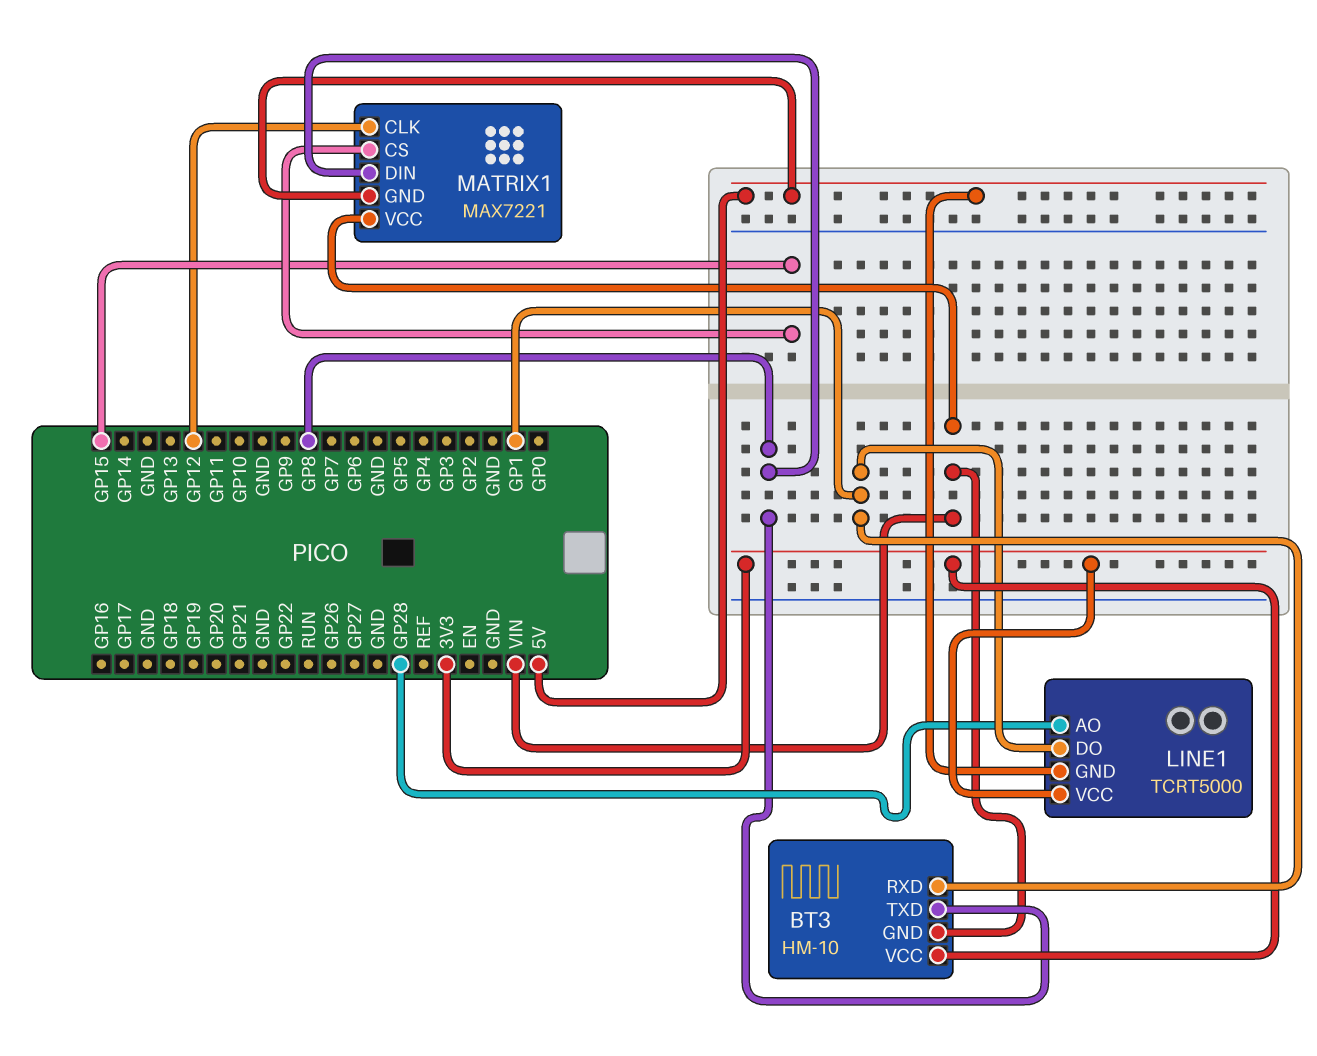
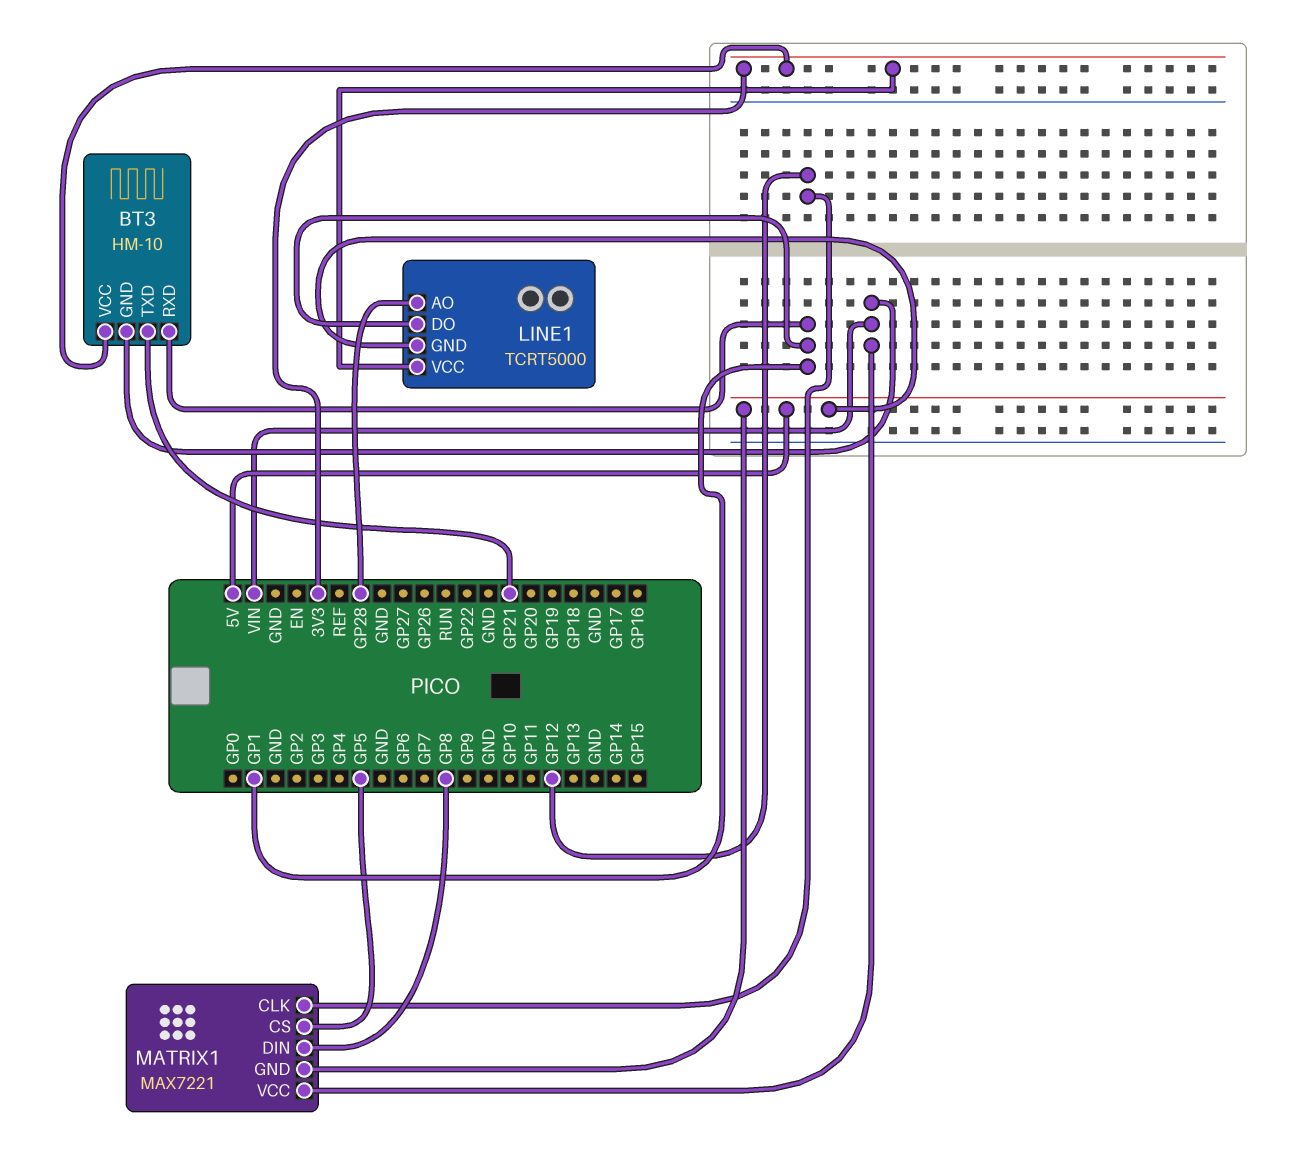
BT3 pin TXD: GP8 -> GP21
MATRIX1 pin CS: GP15 -> GP5

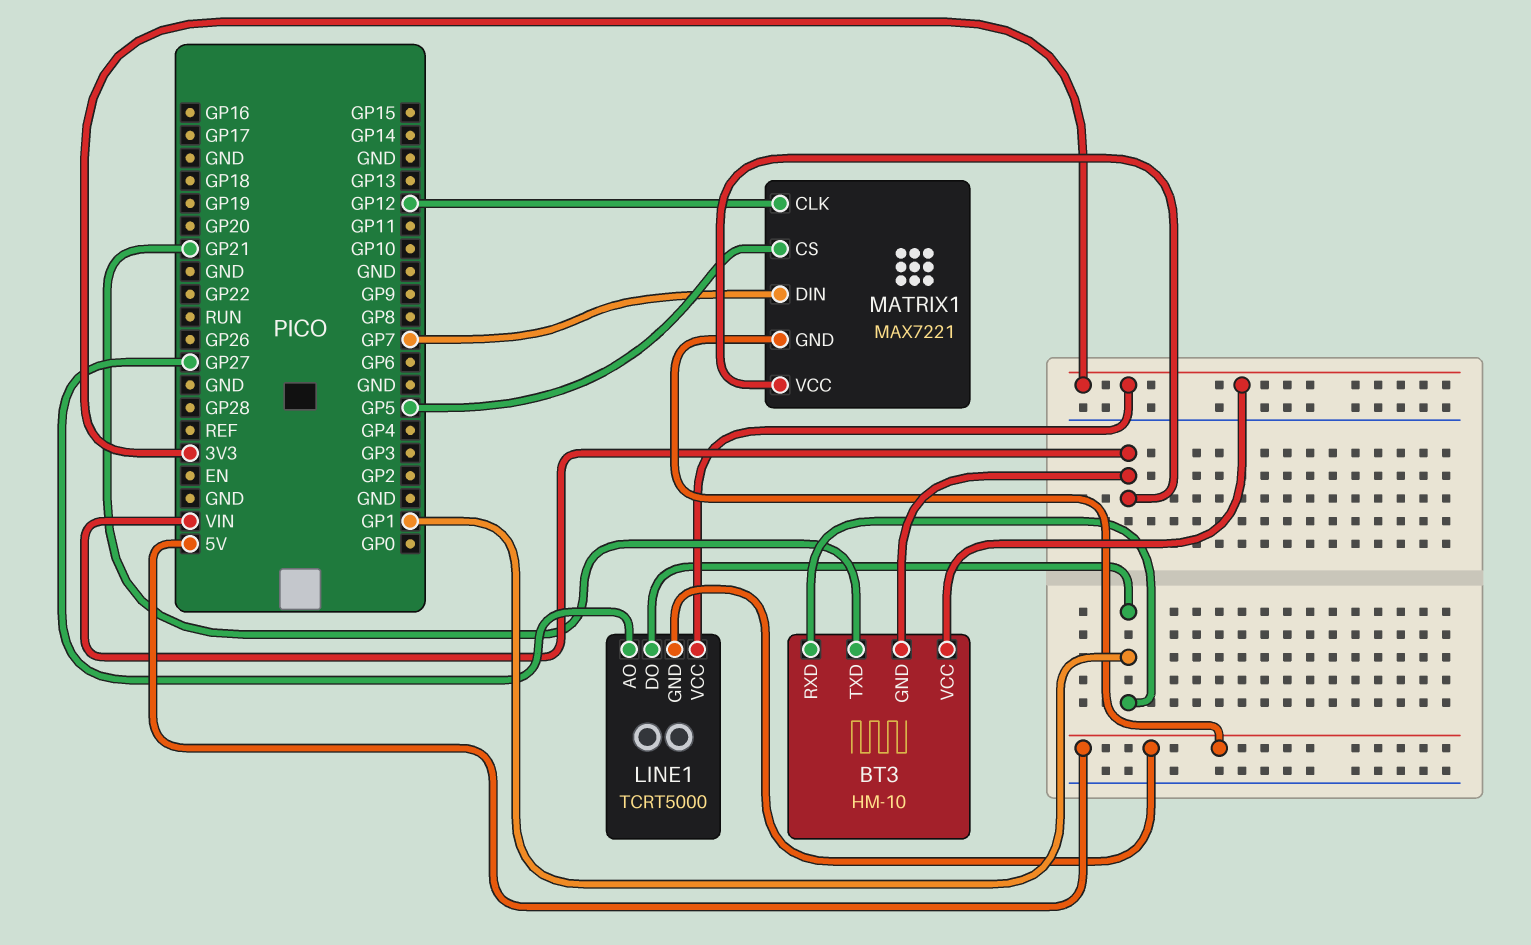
LINE1 pin AO: GP28 -> GP27
MATRIX1 pin DIN: GP8 -> GP7

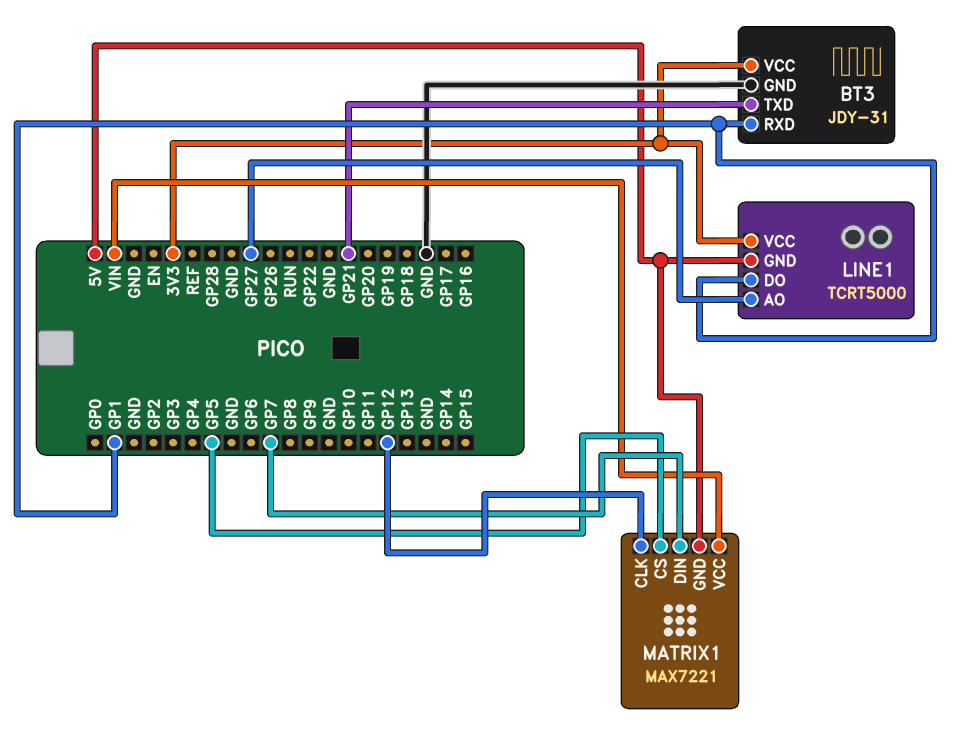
BT3: HM-10 -> JDY-31
BT3 pin GND: VIN -> GND

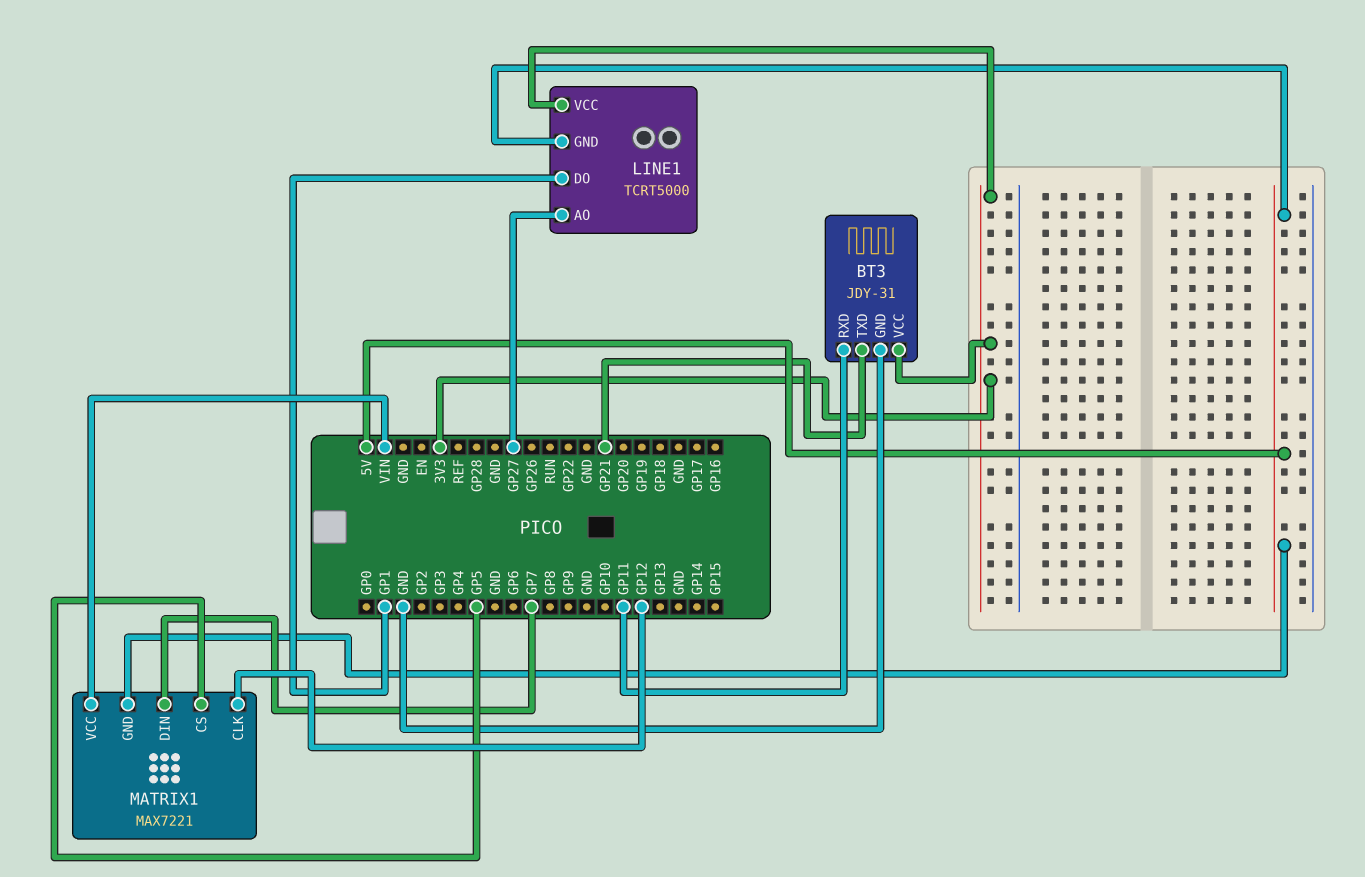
BT3 pin RXD: GP1 -> GP11

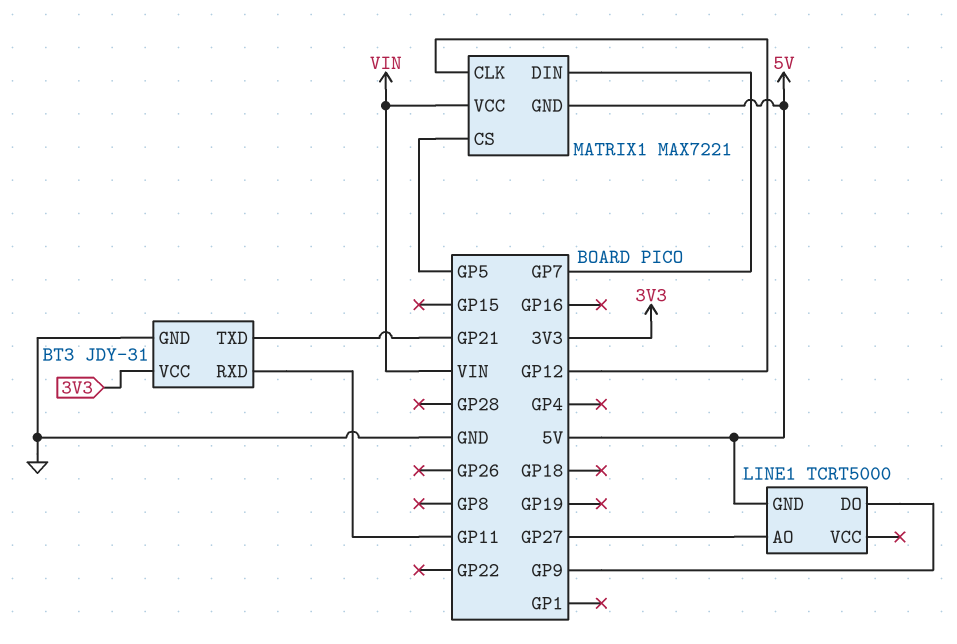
LINE1 pin DO: GP1 -> GP9
LINE1 pin VCC: 3V3 -> none

